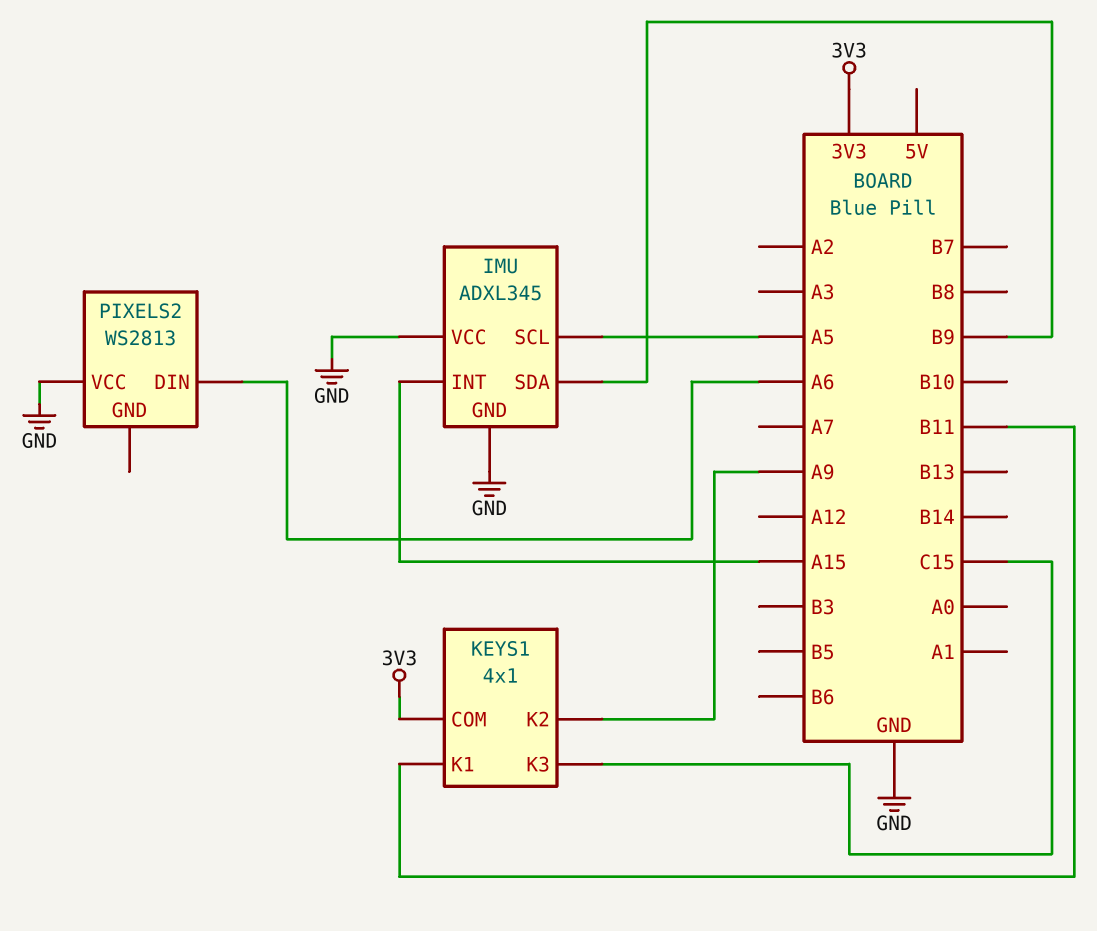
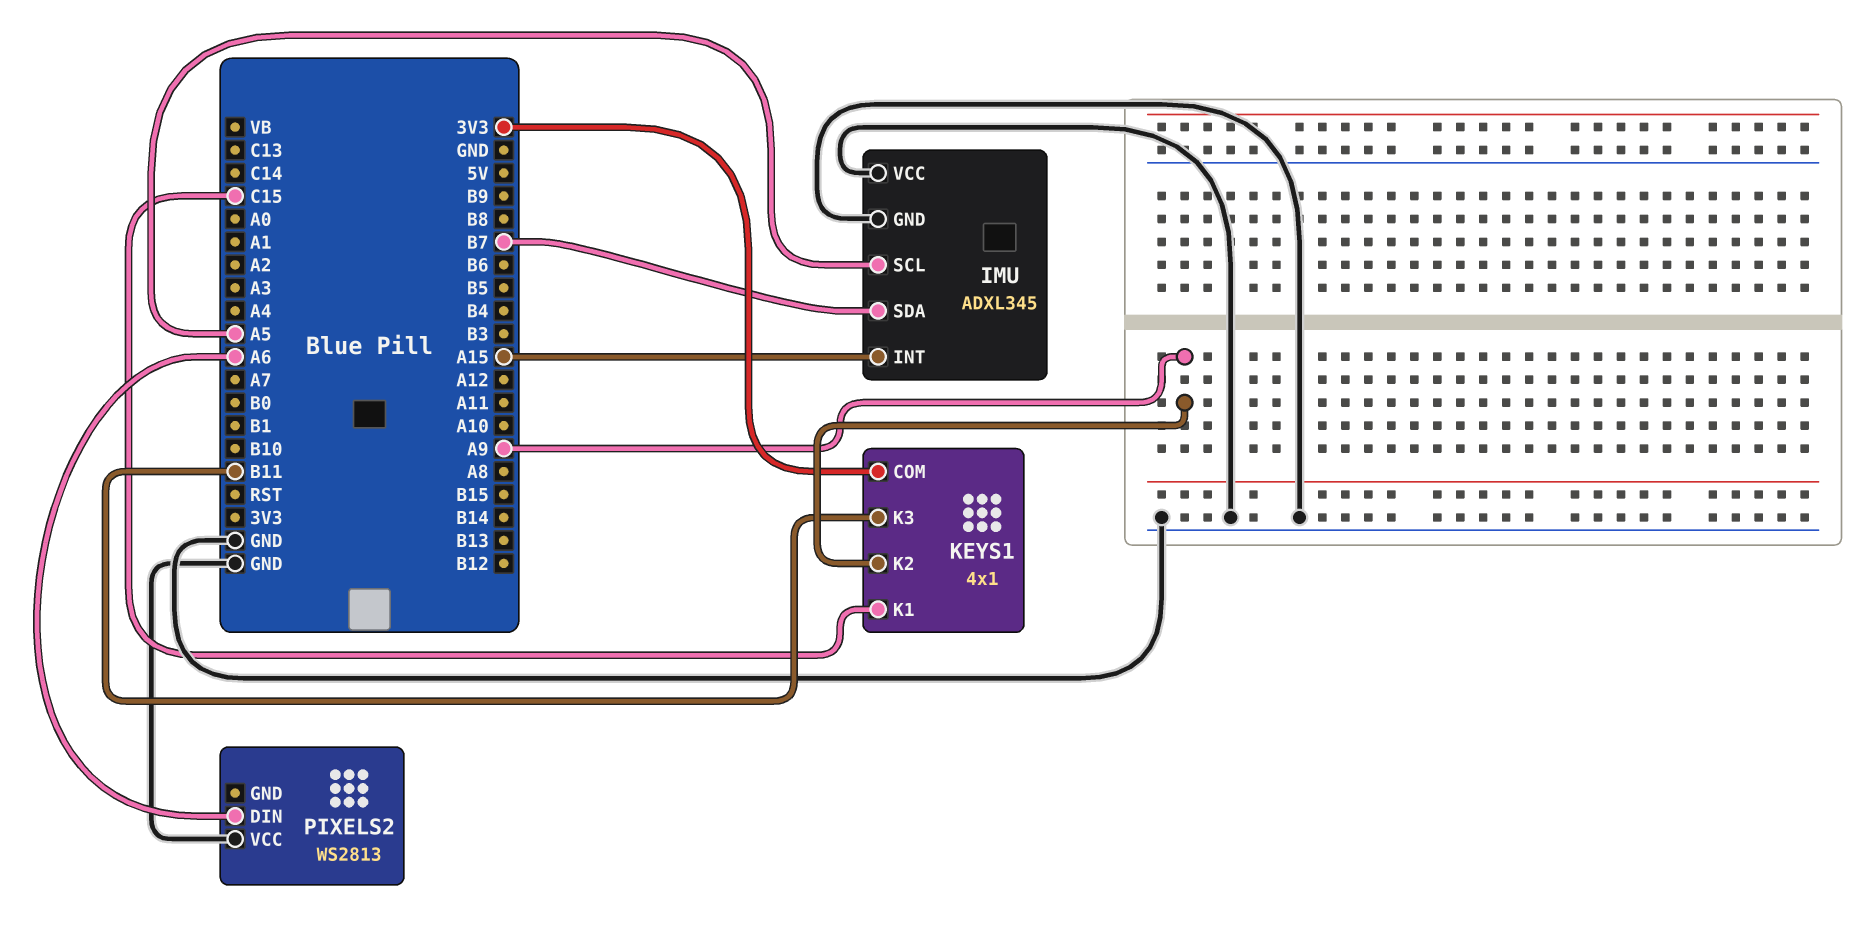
IMU pin SDA: B9 -> B7
KEYS1 pin K1: B11 -> C15
KEYS1 pin K3: C15 -> B11

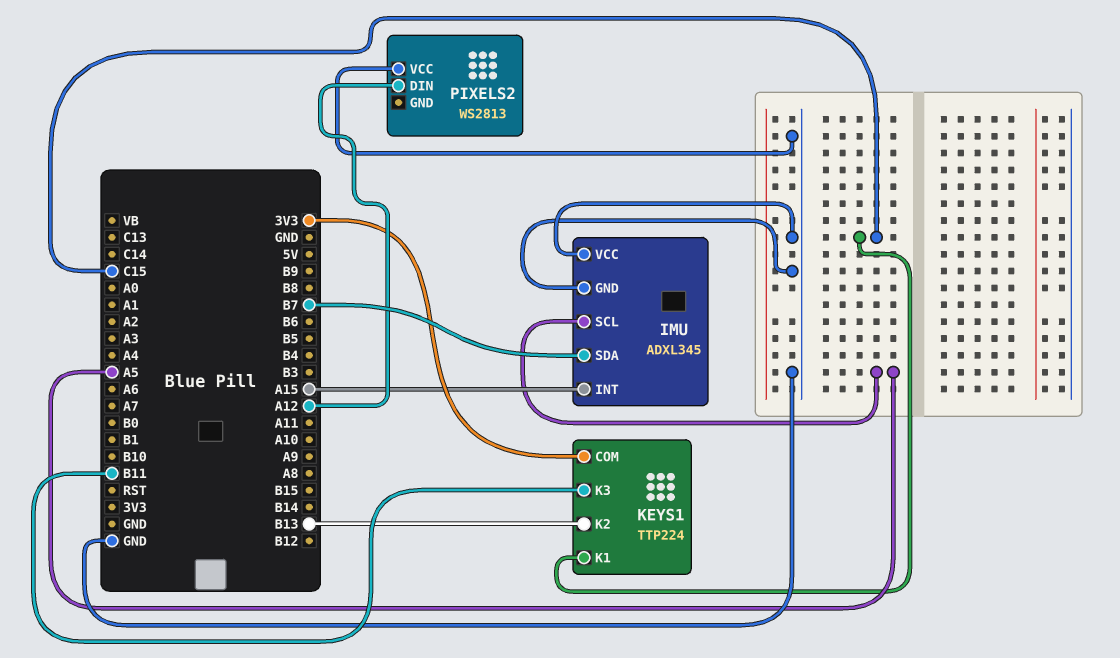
KEYS1: 4x1 -> TTP224
KEYS1 pin K2: A9 -> B13
PIXELS2 pin DIN: A6 -> A12

